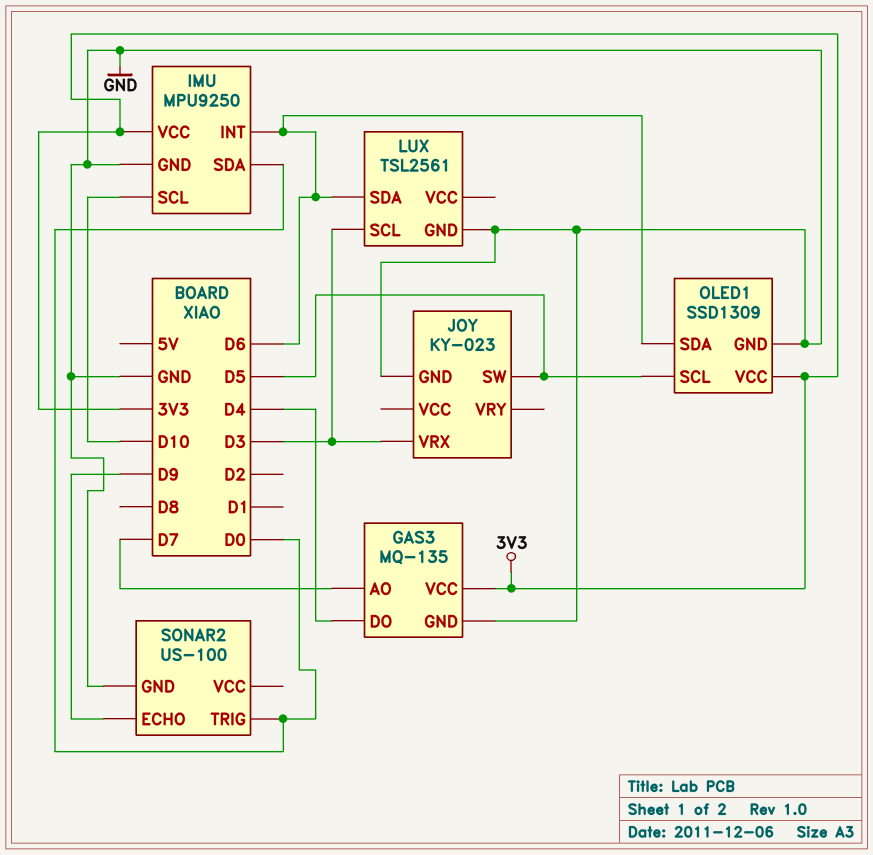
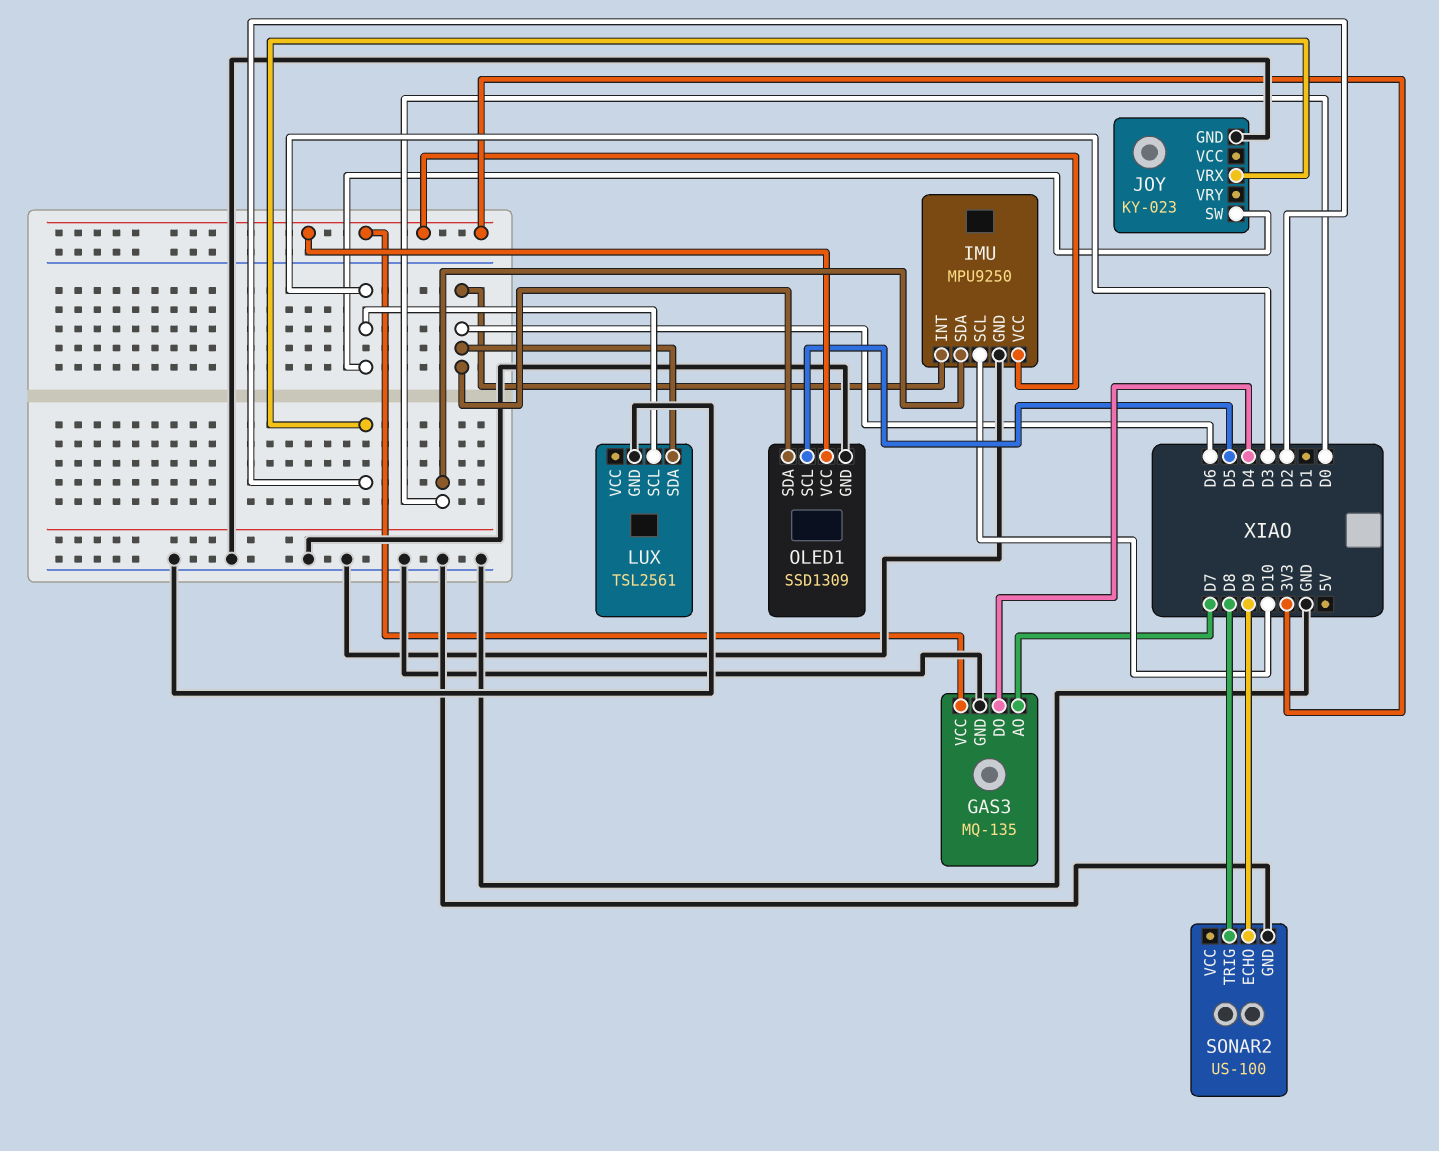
JOY pin SW: D5 -> D3
JOY pin VRX: D3 -> D2
SONAR2 pin TRIG: D0 -> D8

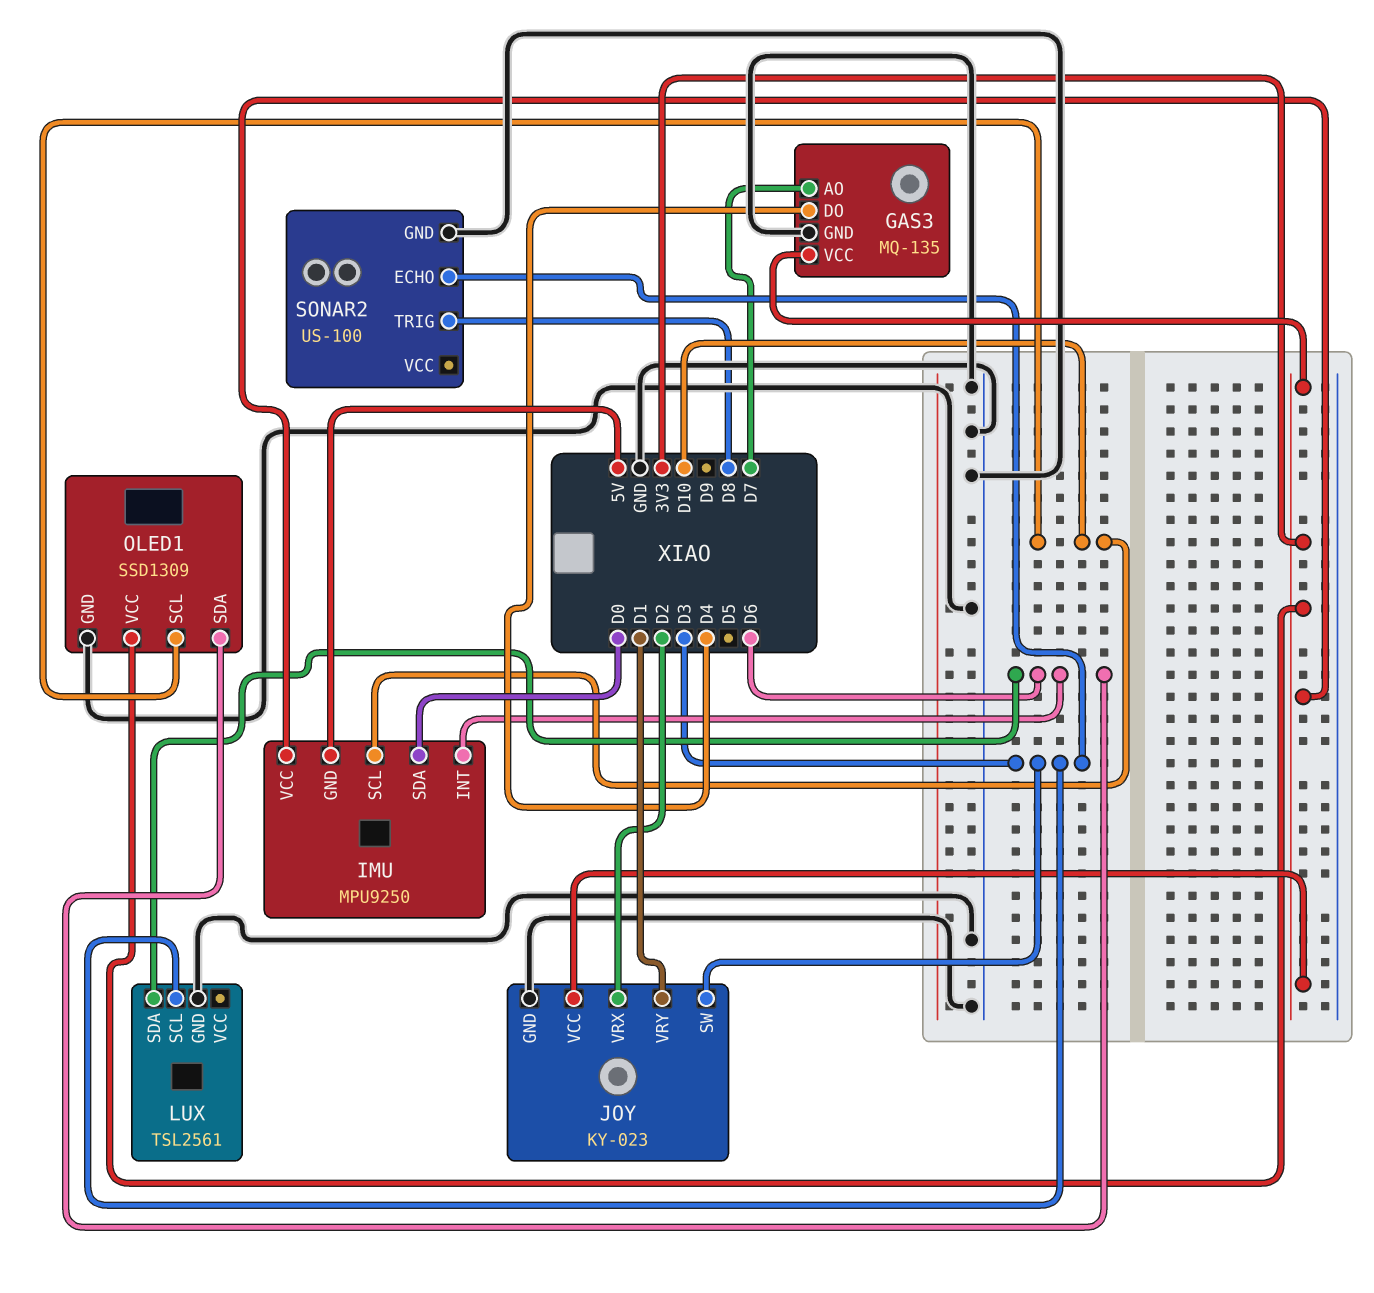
IMU pin GND: GND -> 5V
JOY pin VCC: none -> 3V3
JOY pin VRY: none -> D1
OLED1 pin SCL: D5 -> D10
SONAR2 pin ECHO: D9 -> D3

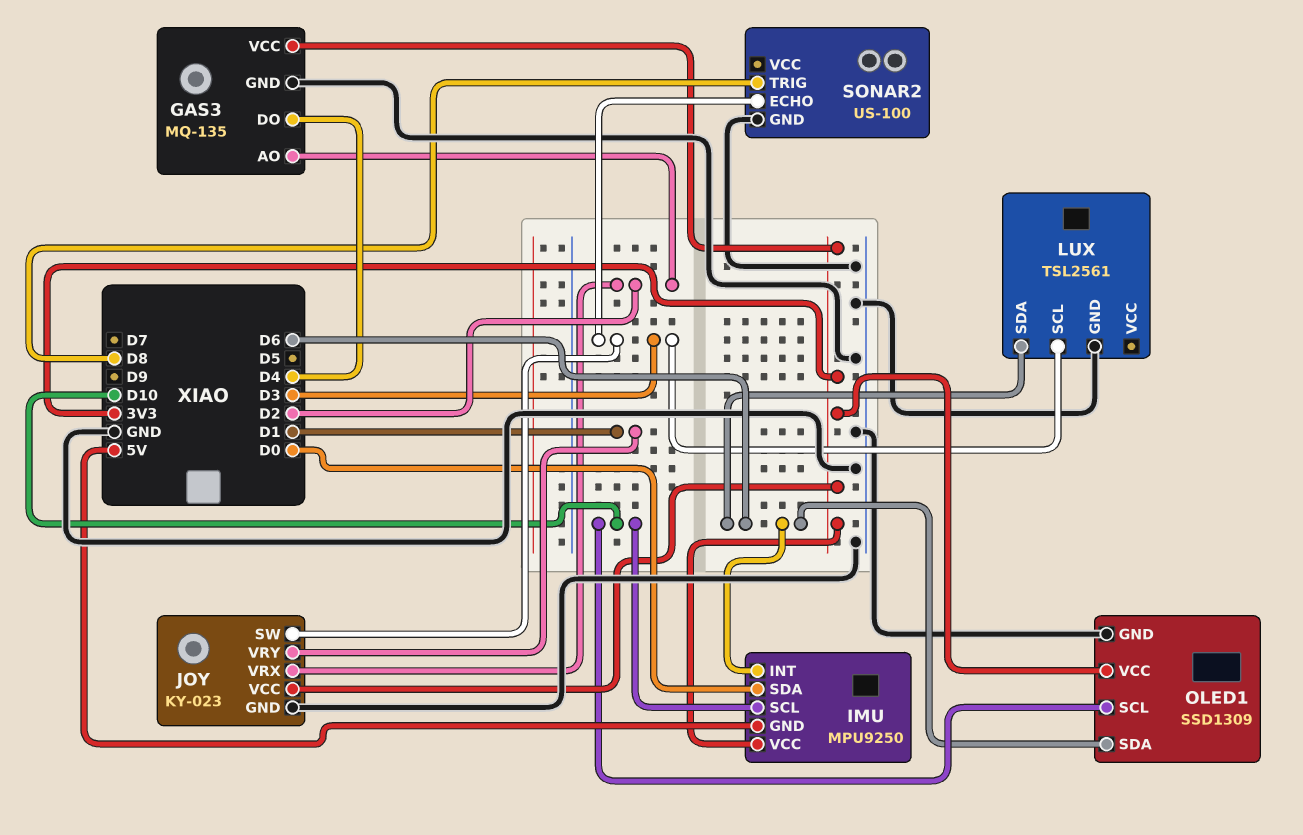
GAS3 pin AO: D7 -> D2

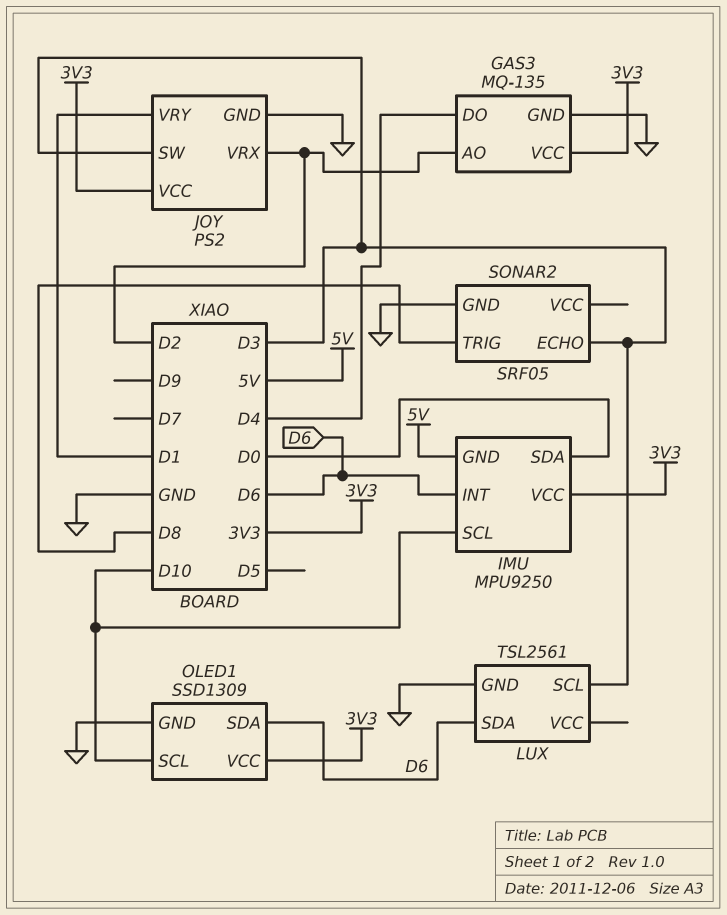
JOY: KY-023 -> PS2
SONAR2: US-100 -> SRF05

